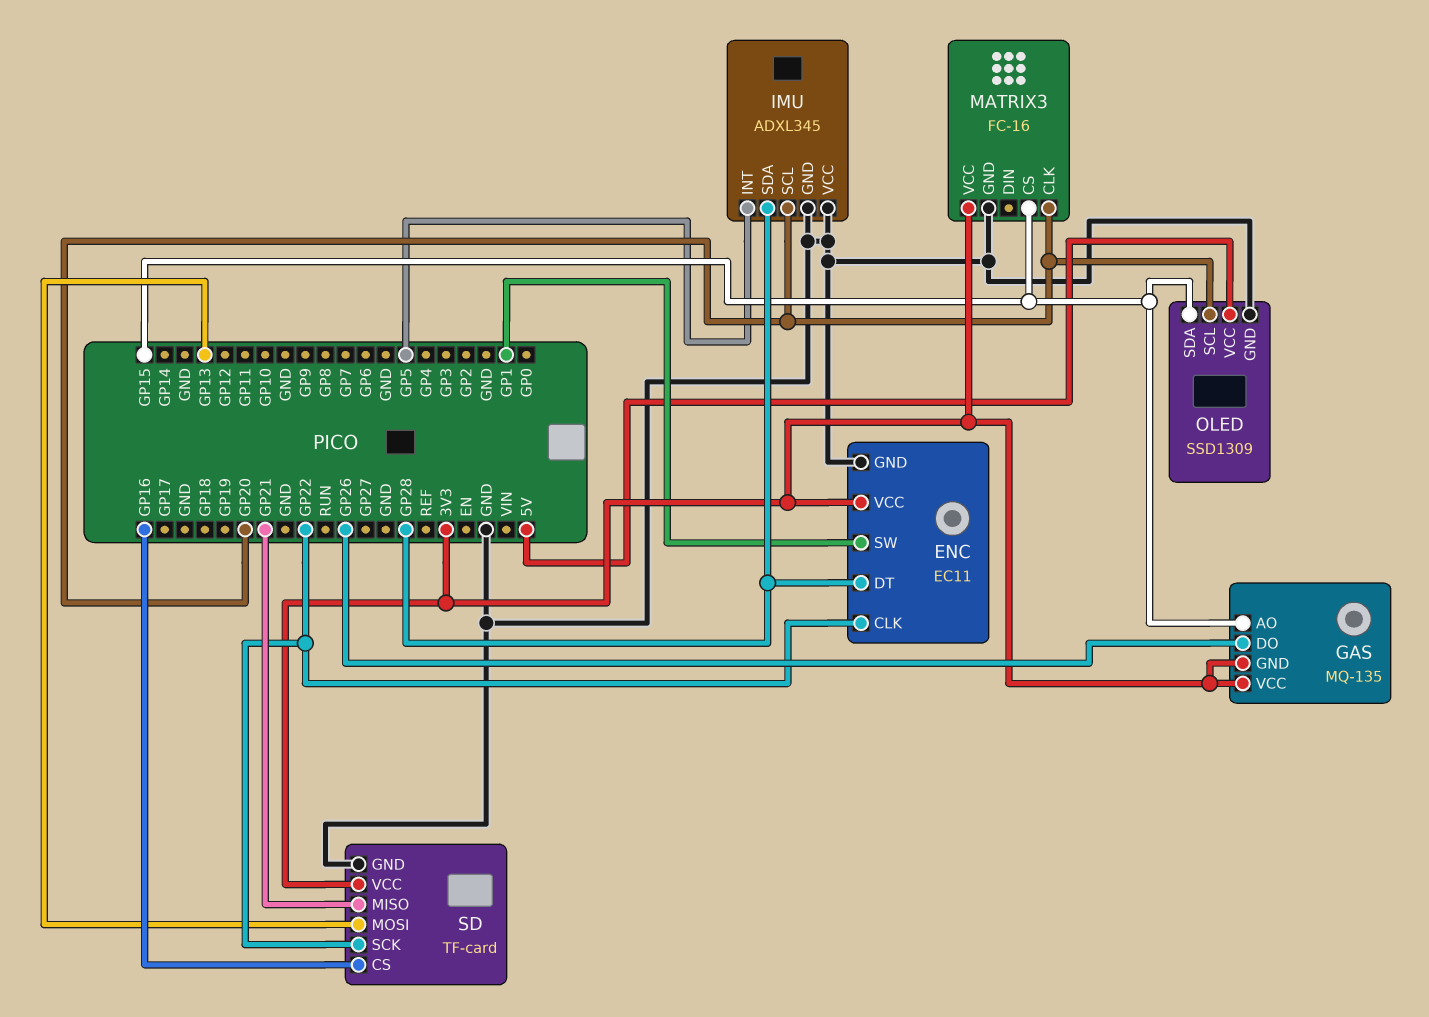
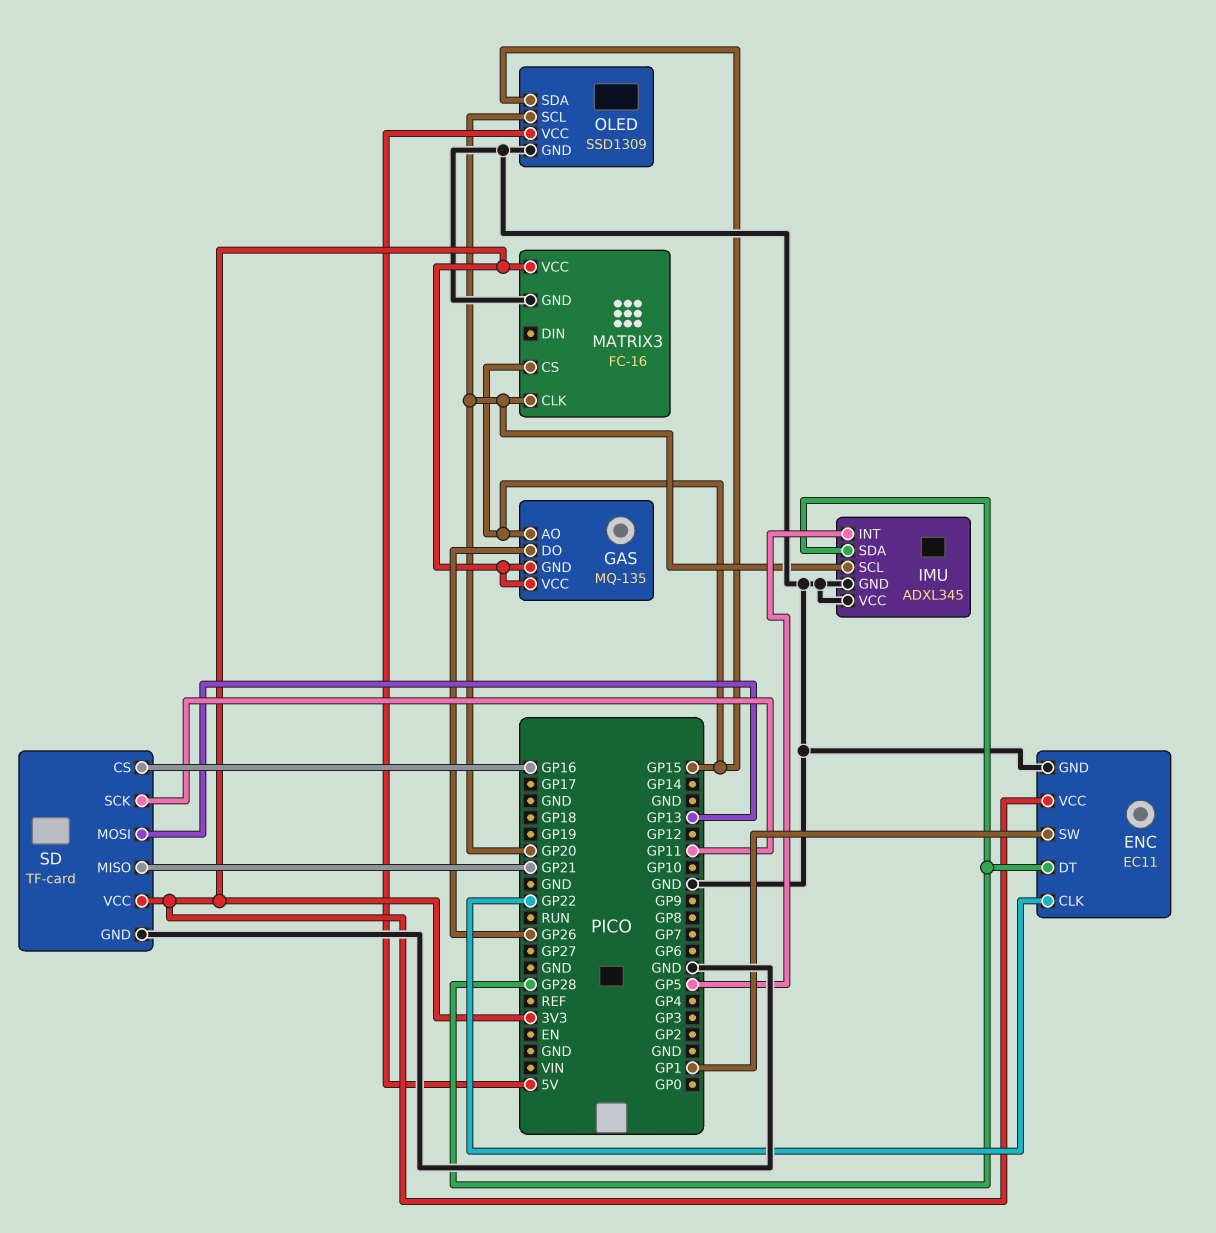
SD pin SCK: GP22 -> GP11

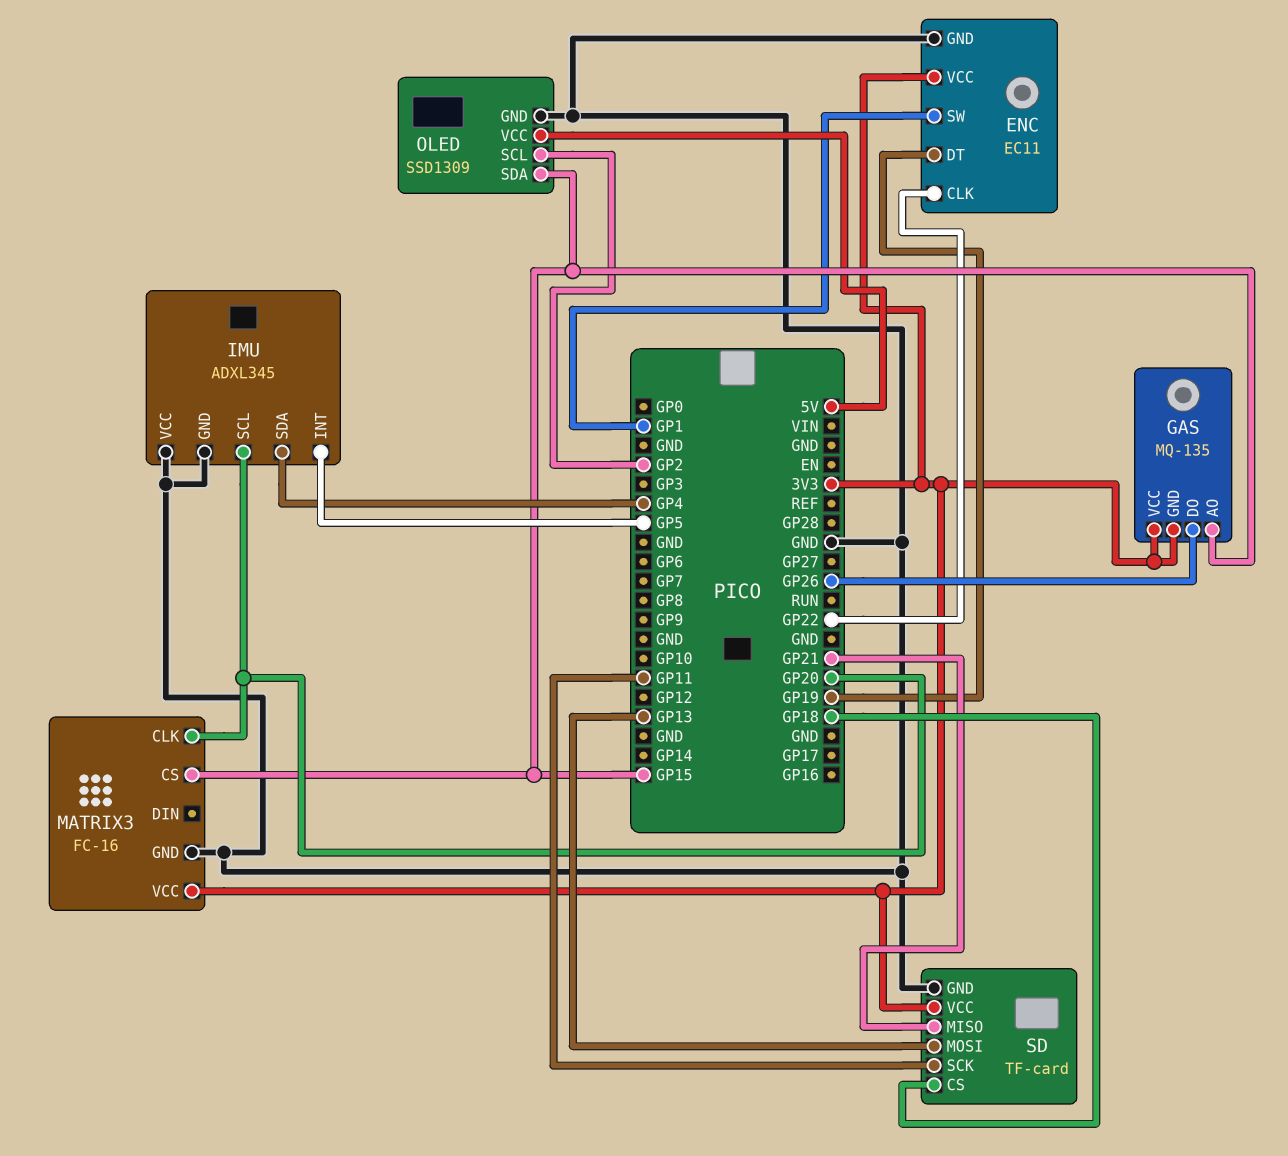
ENC pin DT: GP28 -> GP19
IMU pin SDA: GP28 -> GP4
OLED pin SCL: GP20 -> GP2
SD pin CS: GP16 -> GP18

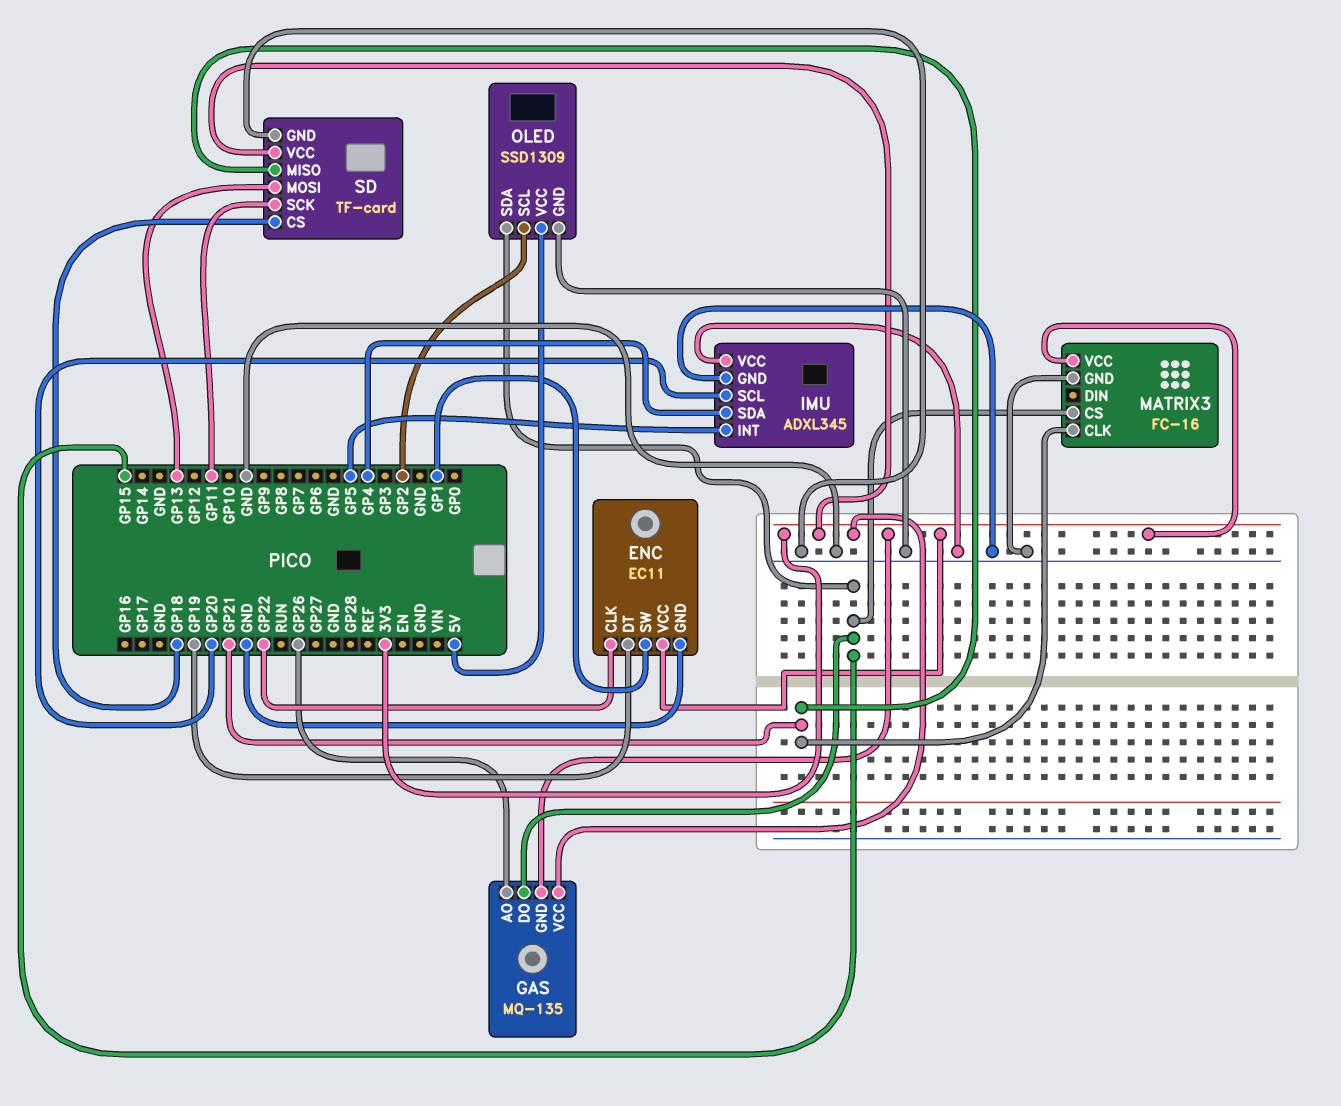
GAS pin AO: GP15 -> GP26
GAS pin DO: GP26 -> GP15
MATRIX3 pin CLK: GP20 -> GP21

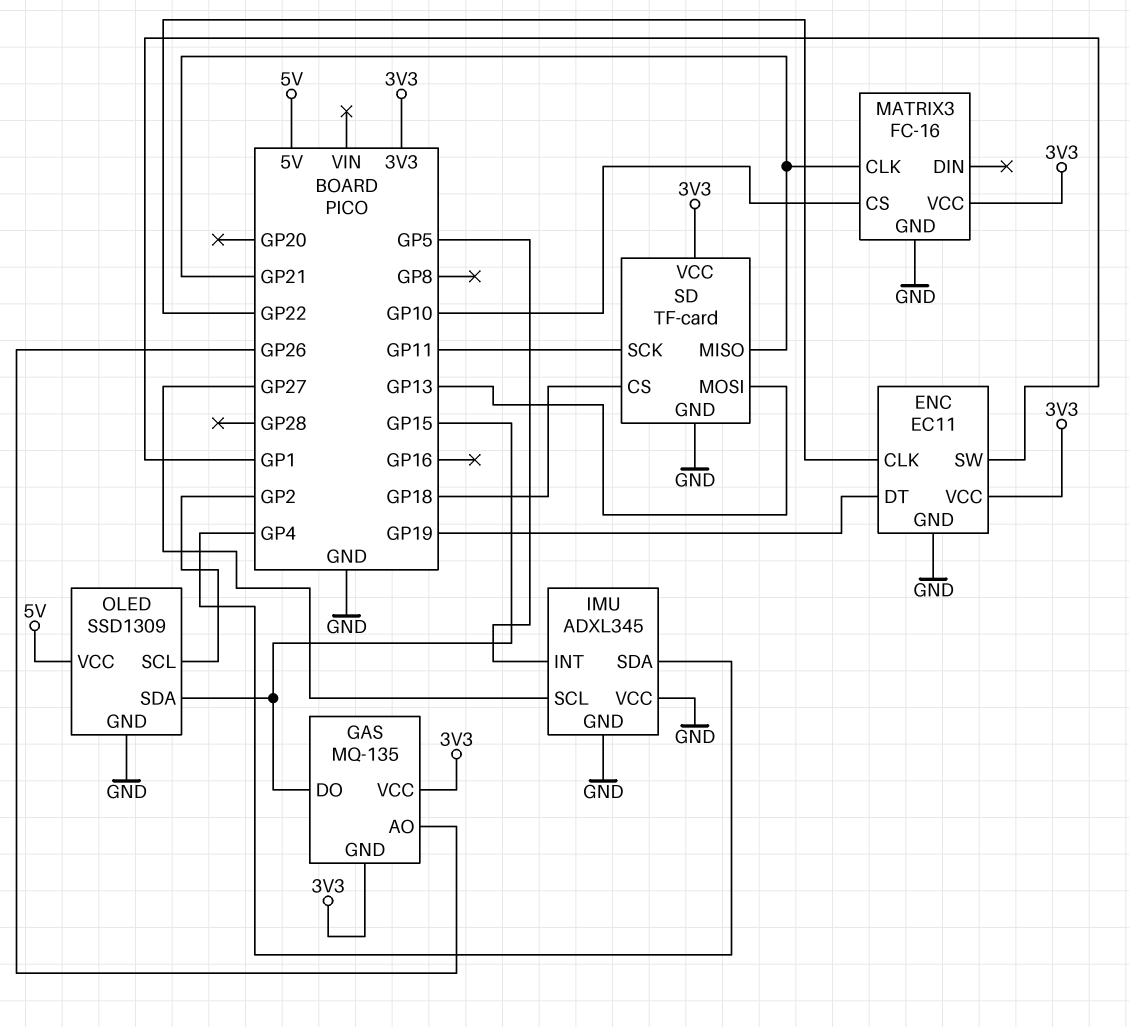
IMU pin SCL: GP20 -> GP27
MATRIX3 pin CS: GP15 -> GP10

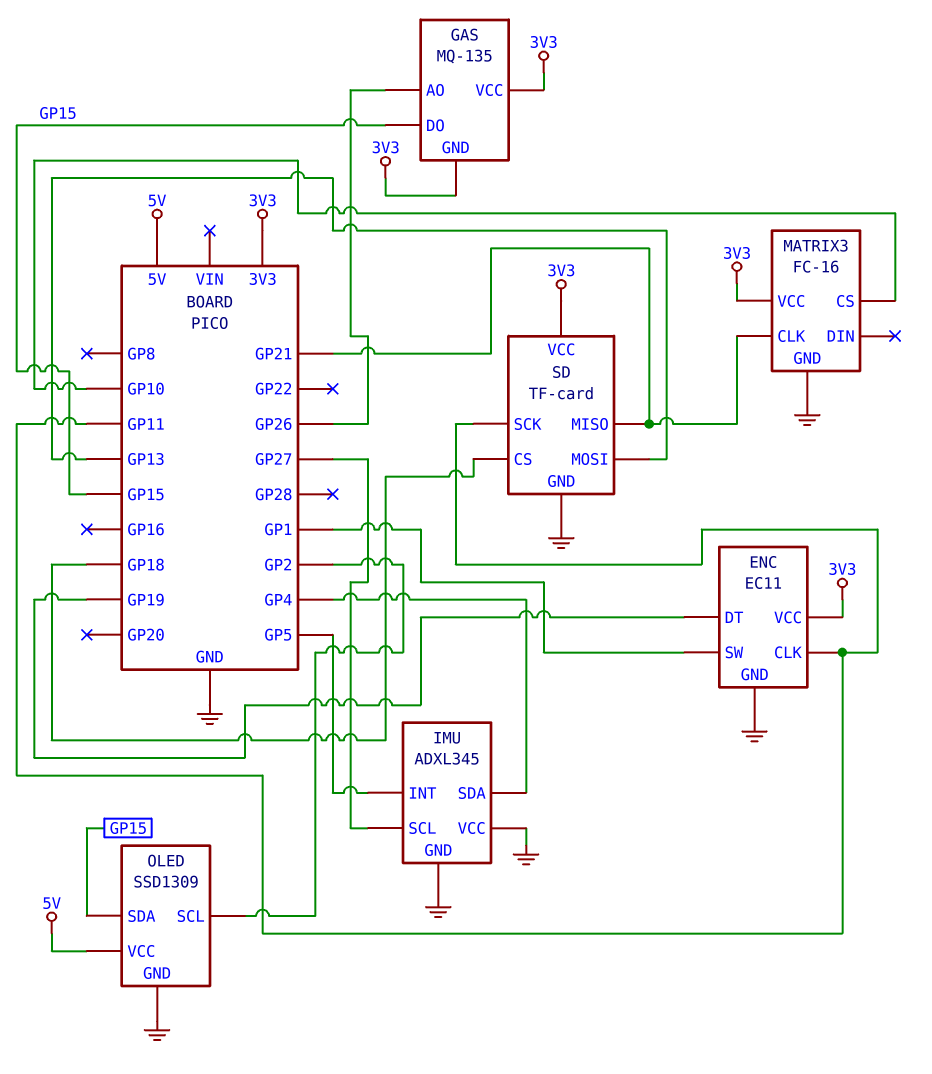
ENC pin CLK: GP22 -> GP11

